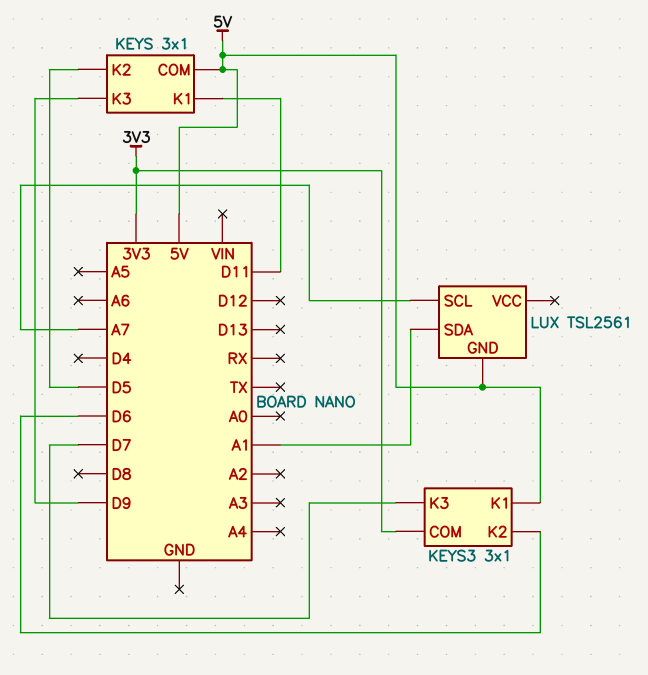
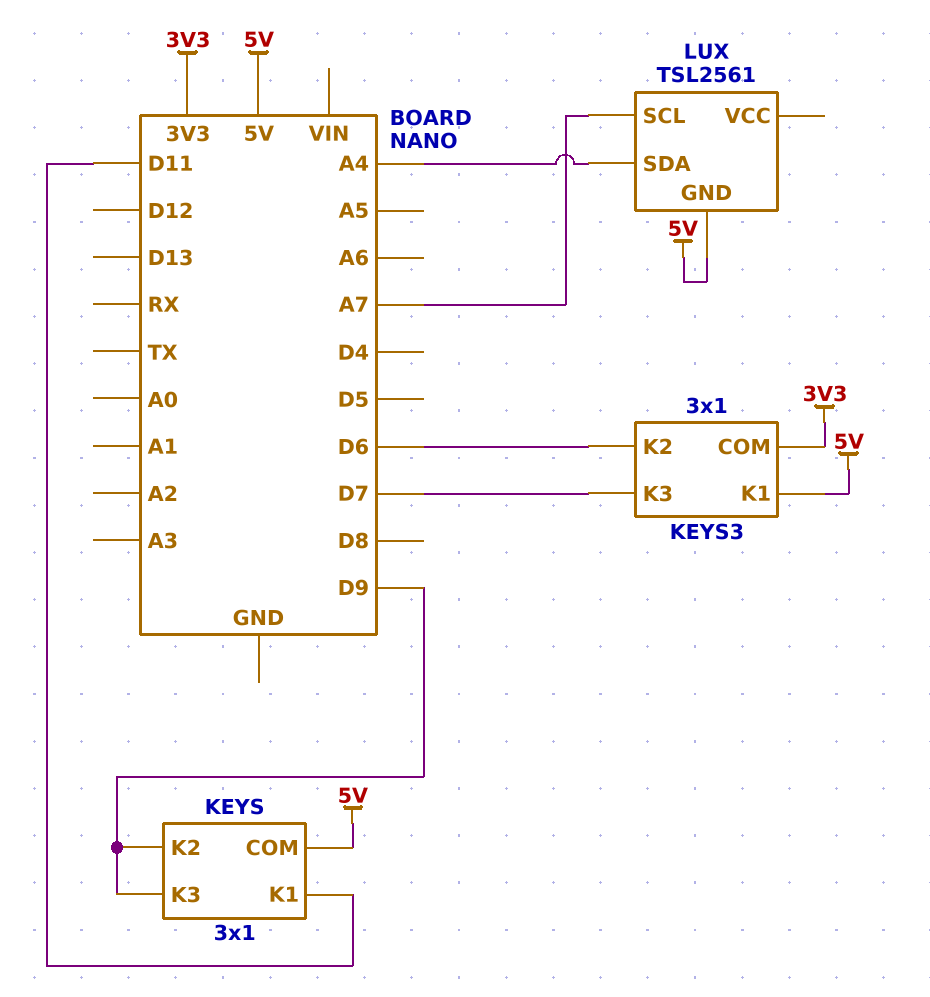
KEYS pin K2: D5 -> D9
LUX pin SDA: A1 -> A4

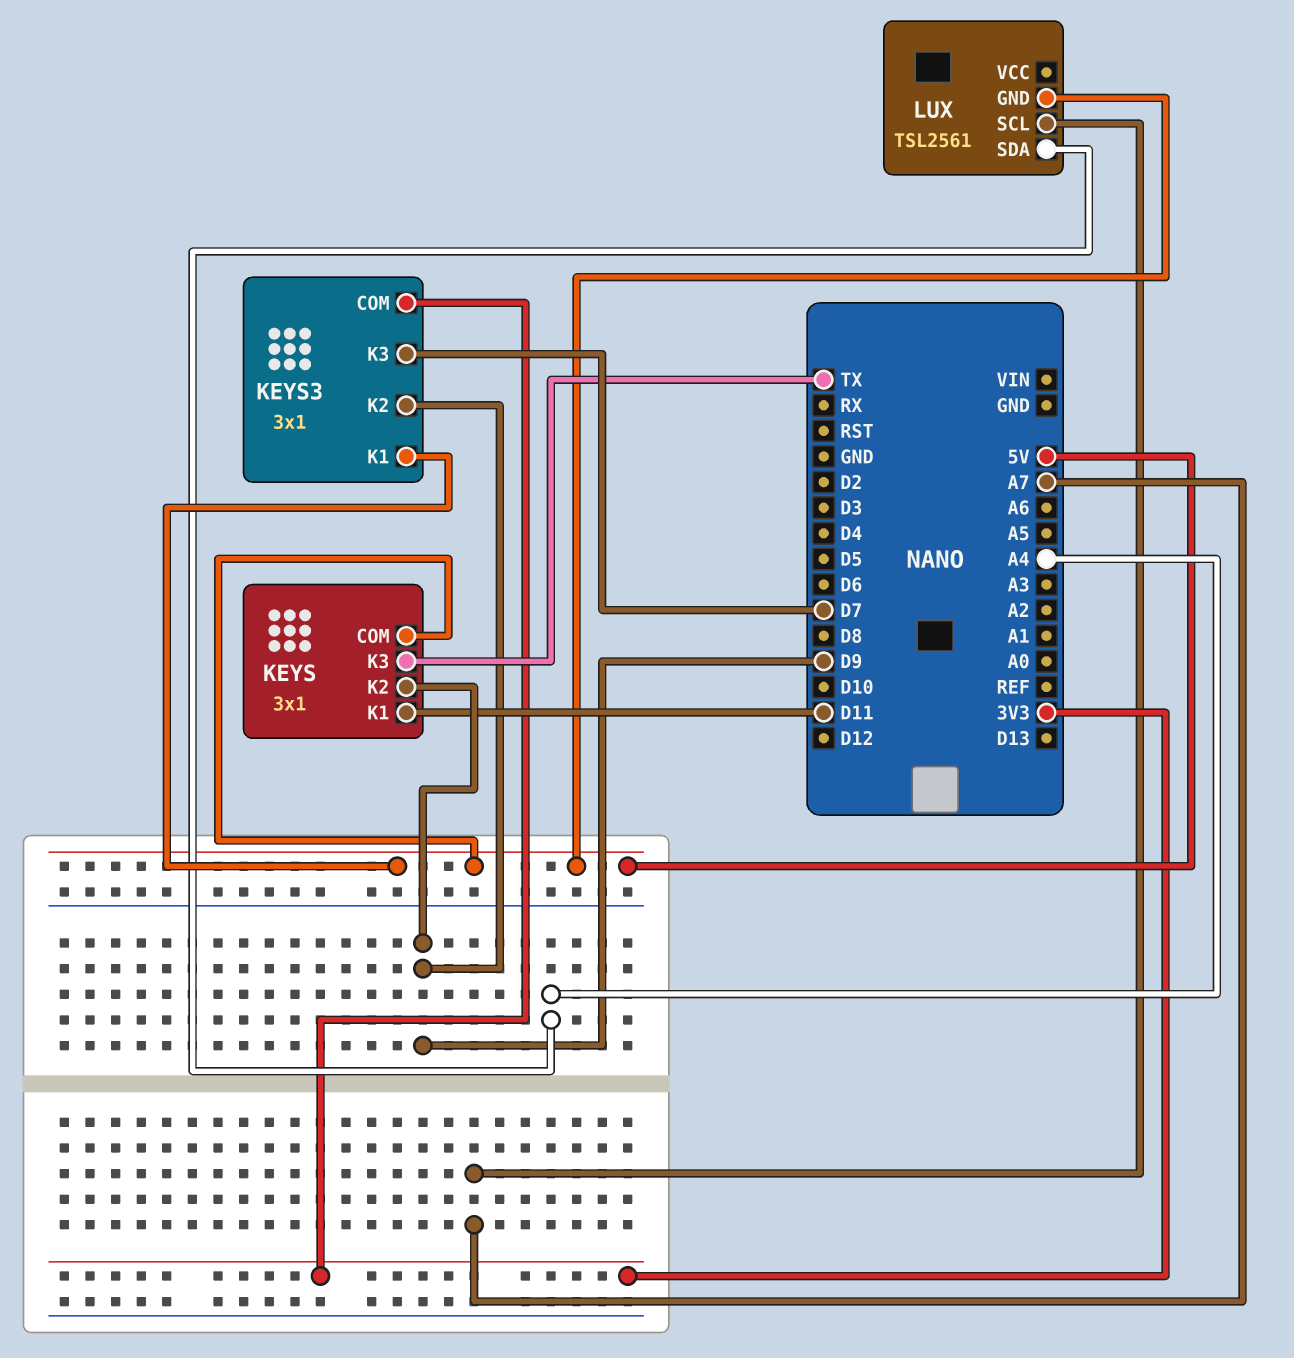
KEYS pin K3: D9 -> TX
KEYS3 pin K2: D6 -> D9

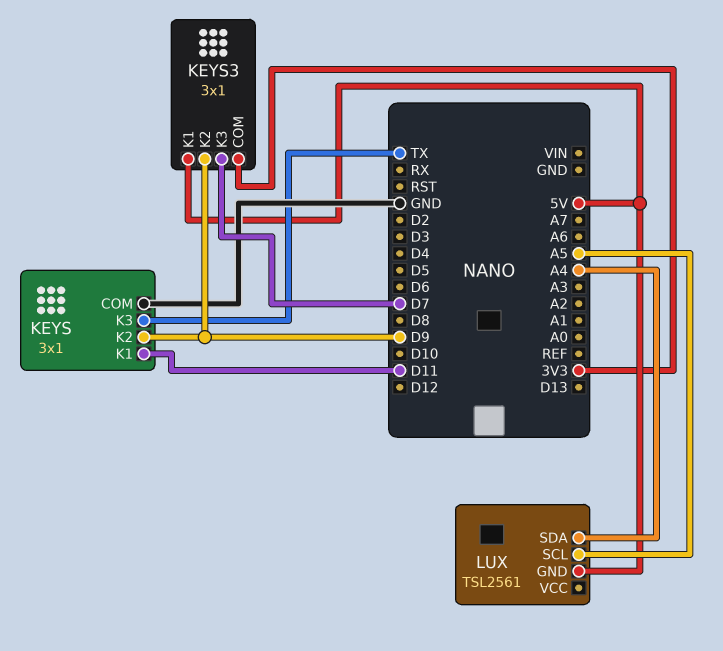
KEYS pin COM: 5V -> GND
LUX pin SCL: A7 -> A5

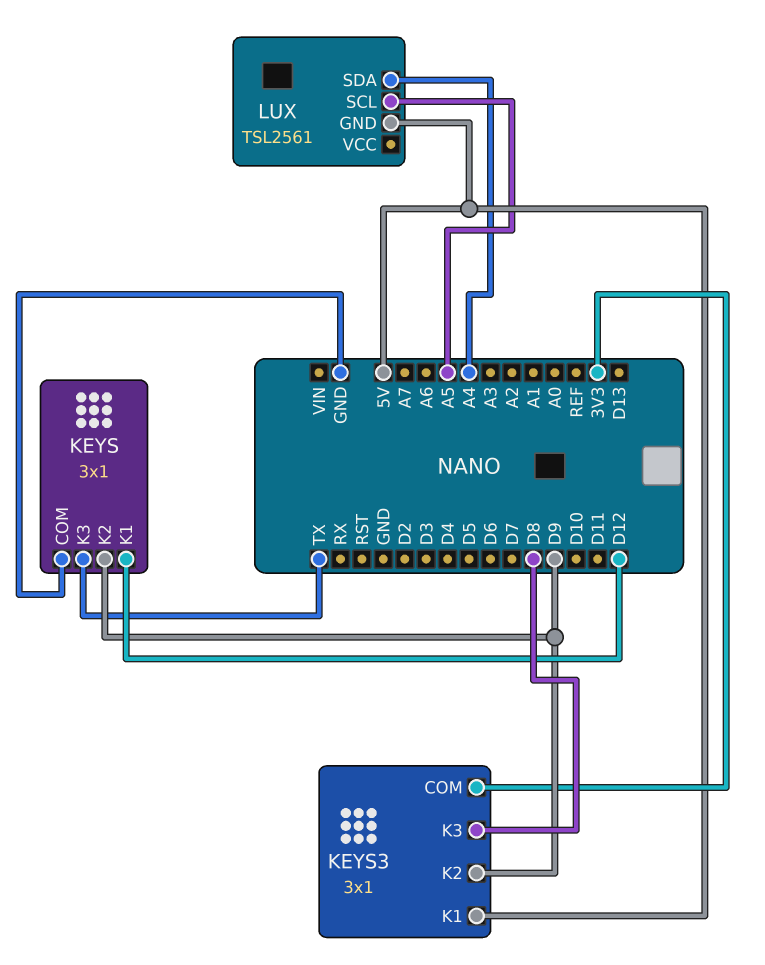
KEYS pin K1: D11 -> D12
KEYS3 pin K3: D7 -> D8

